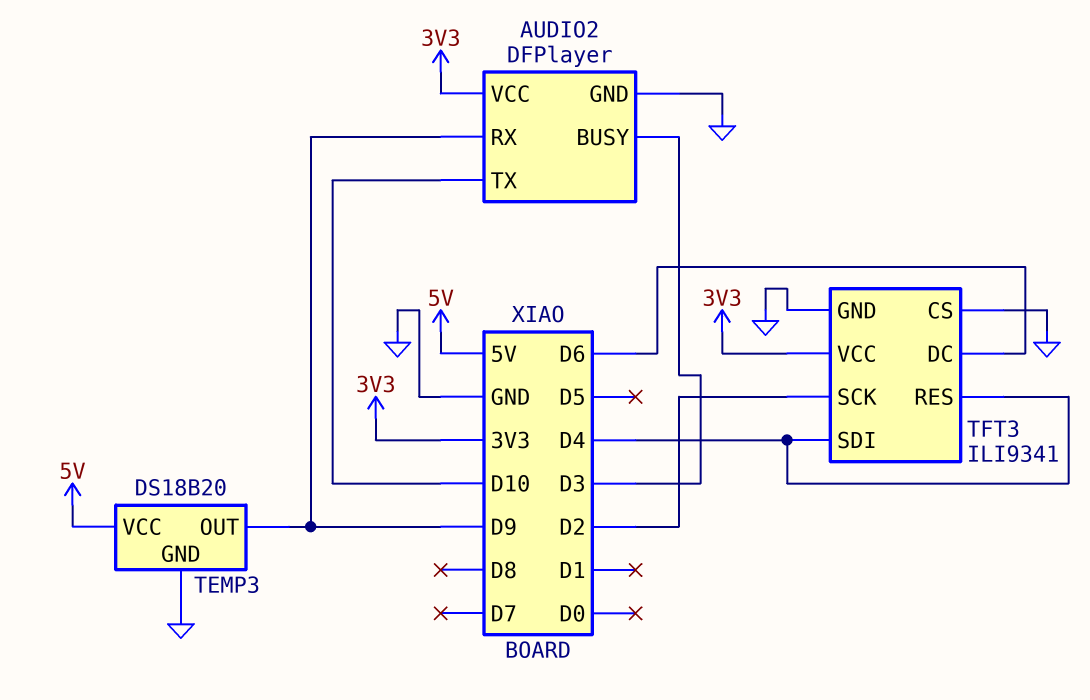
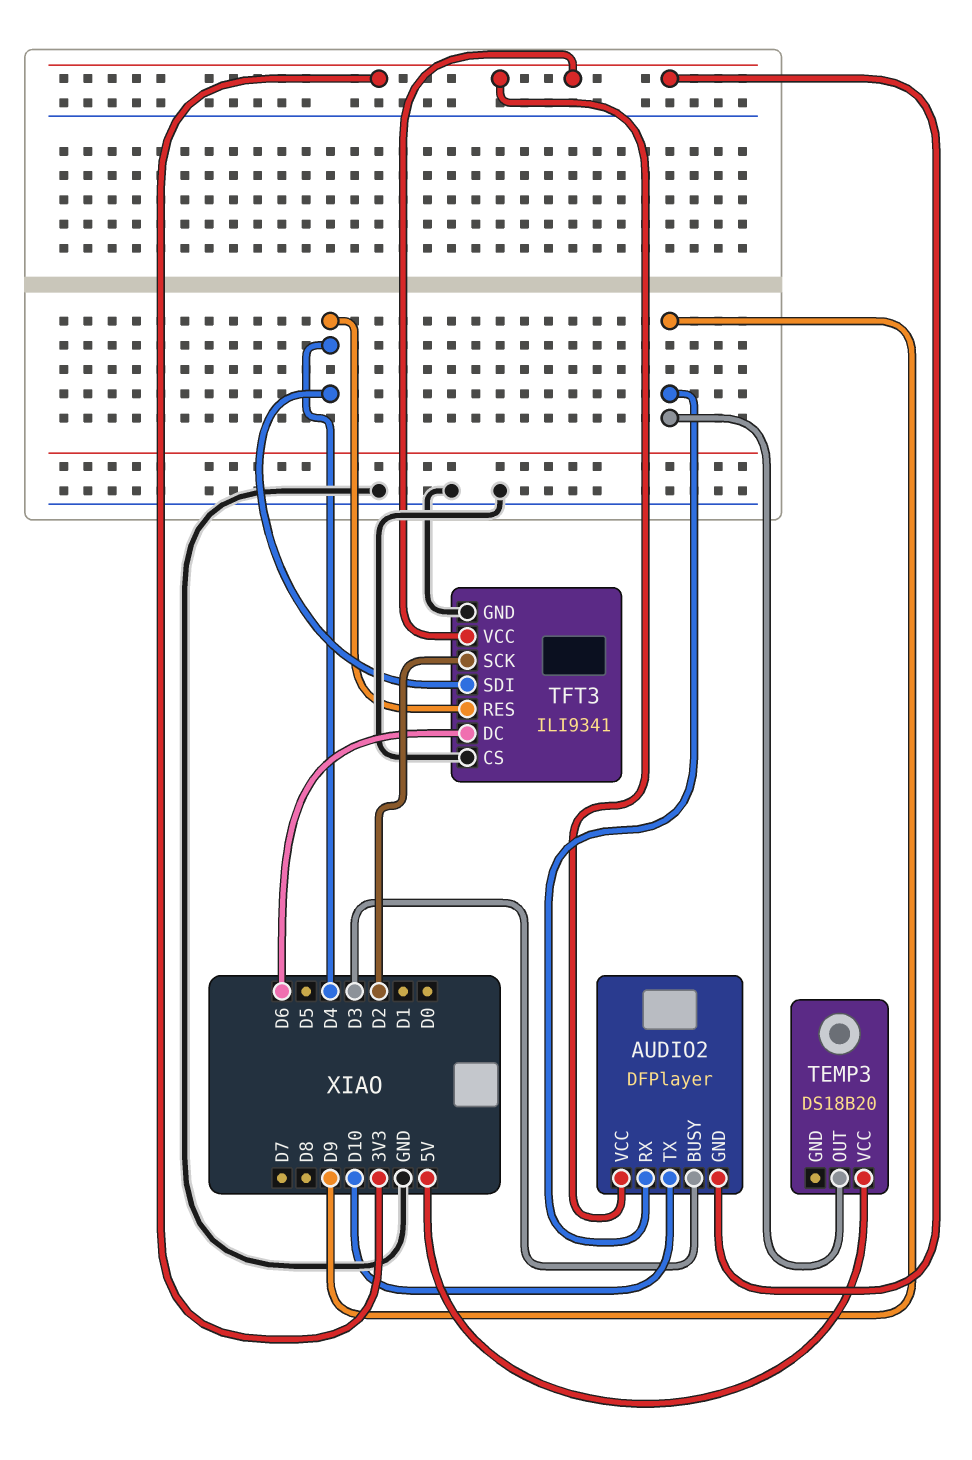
AUDIO2 pin GND: GND -> 3V3
TEMP3 pin GND: GND -> none

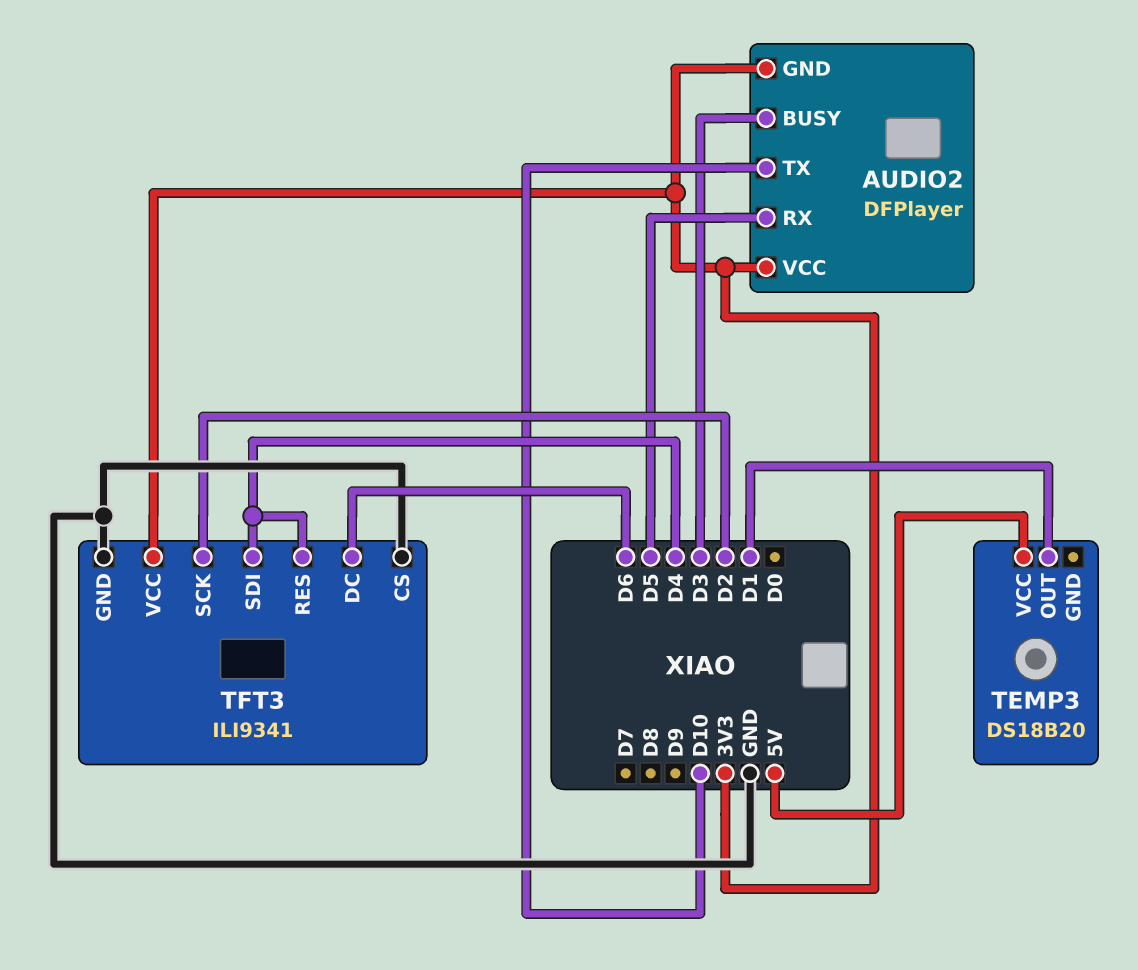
AUDIO2 pin RX: D9 -> D5
TEMP3 pin OUT: D9 -> D1

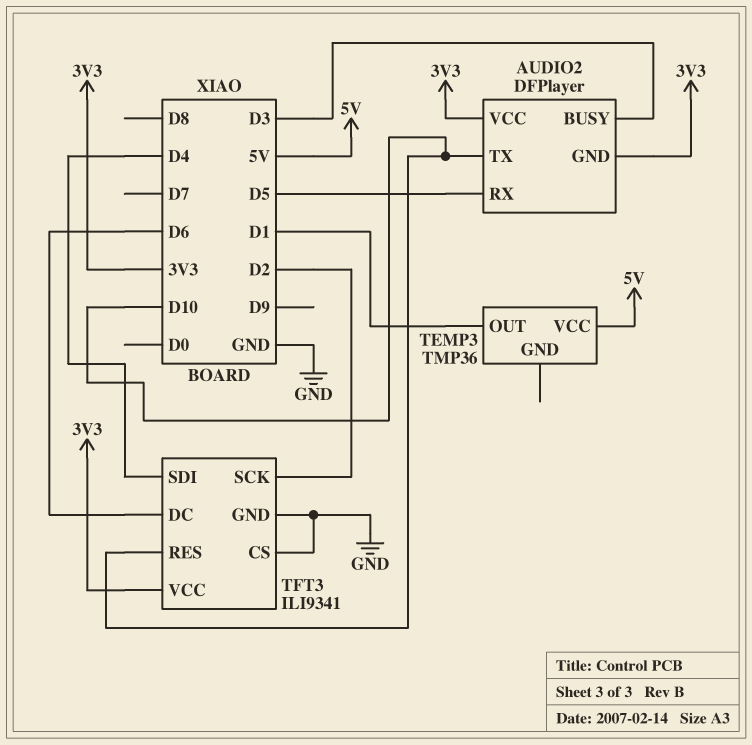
TEMP3: DS18B20 -> TMP36
TFT3 pin RES: D4 -> D10

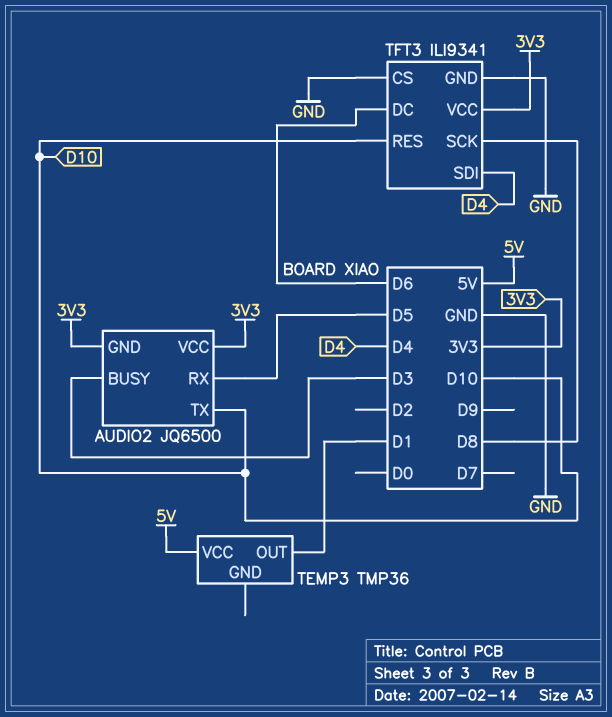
AUDIO2: DFPlayer -> JQ6500
TFT3 pin SCK: D2 -> D8

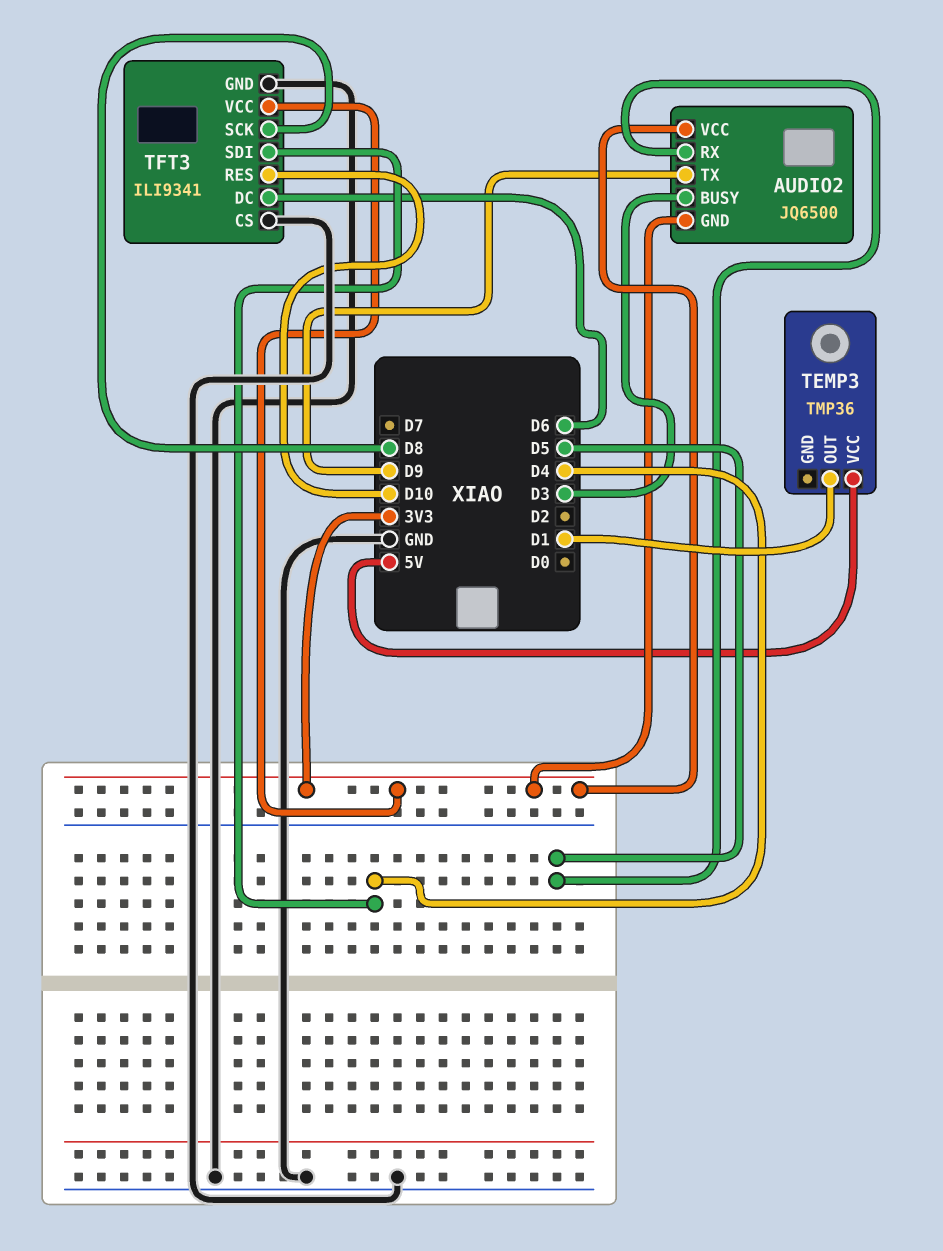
AUDIO2 pin TX: D10 -> D9

